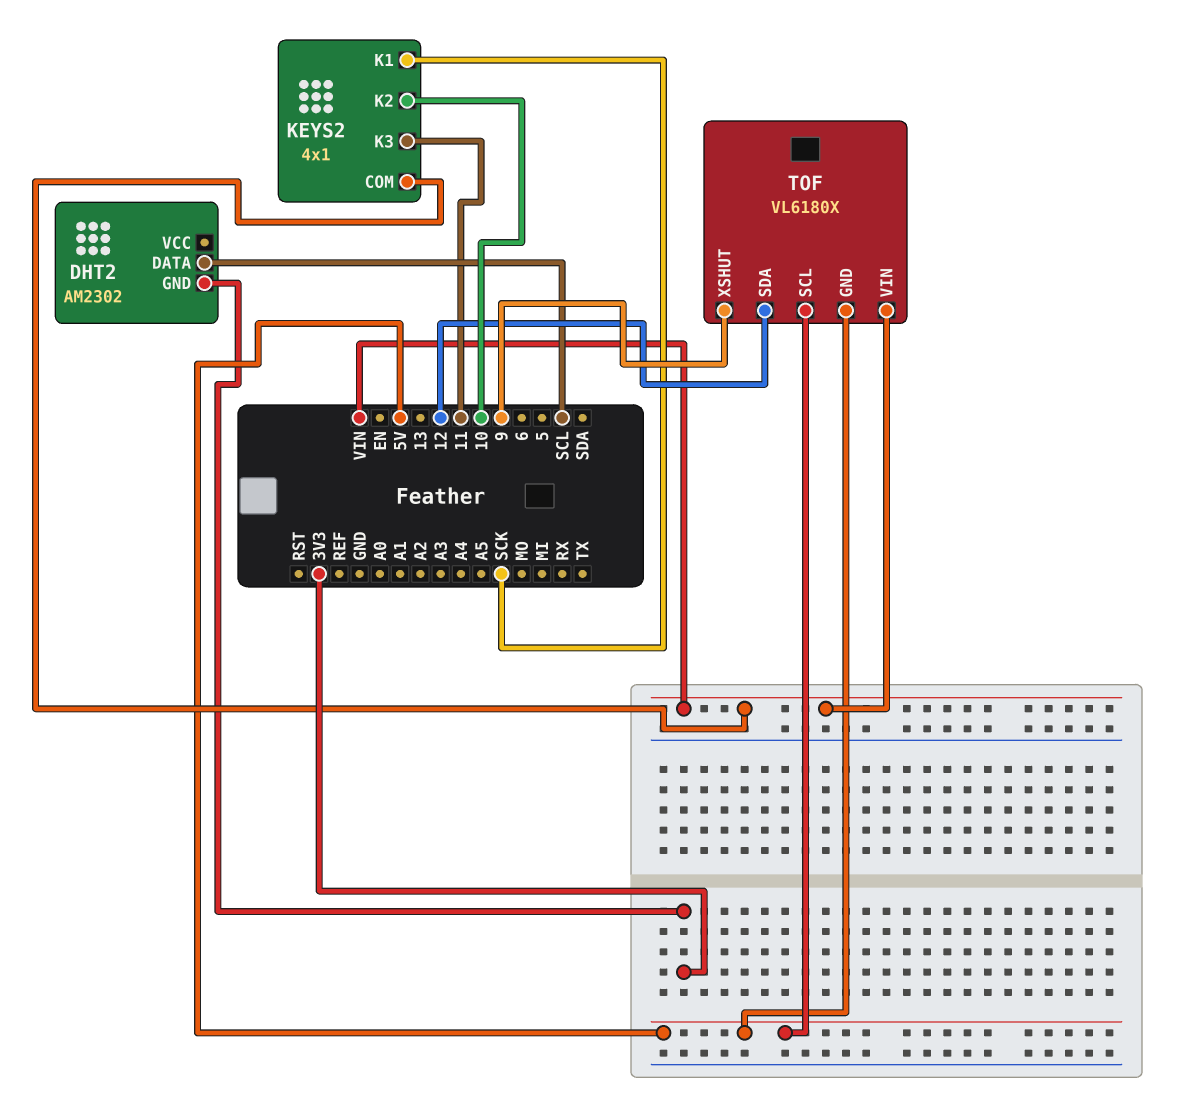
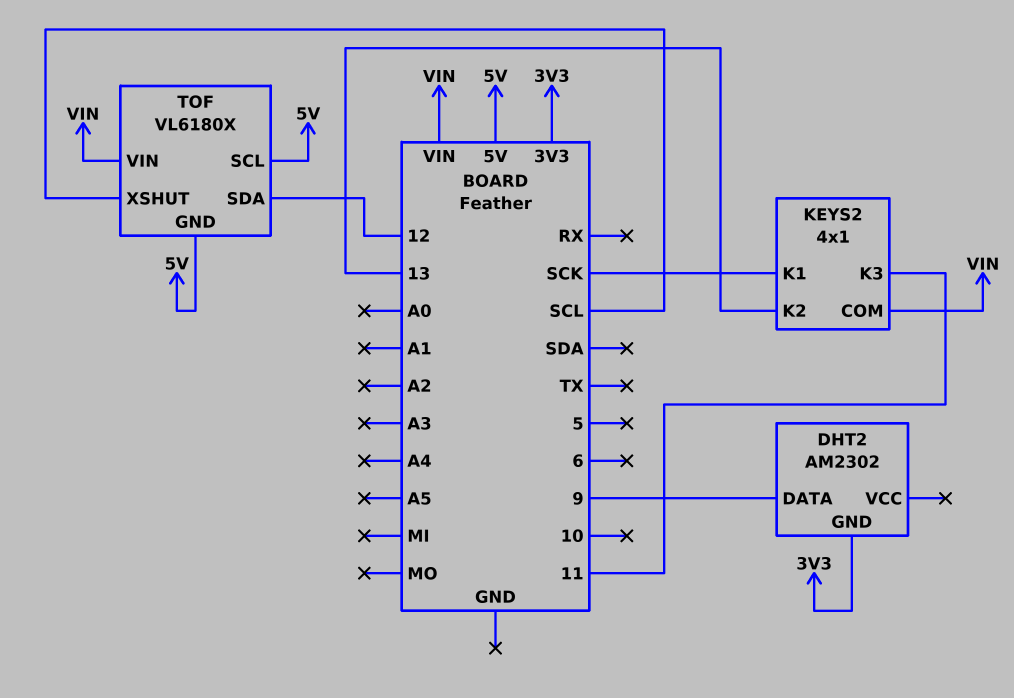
DHT2 pin DATA: SCL -> 9
KEYS2 pin K2: 10 -> 13
TOF pin XSHUT: 9 -> SCL

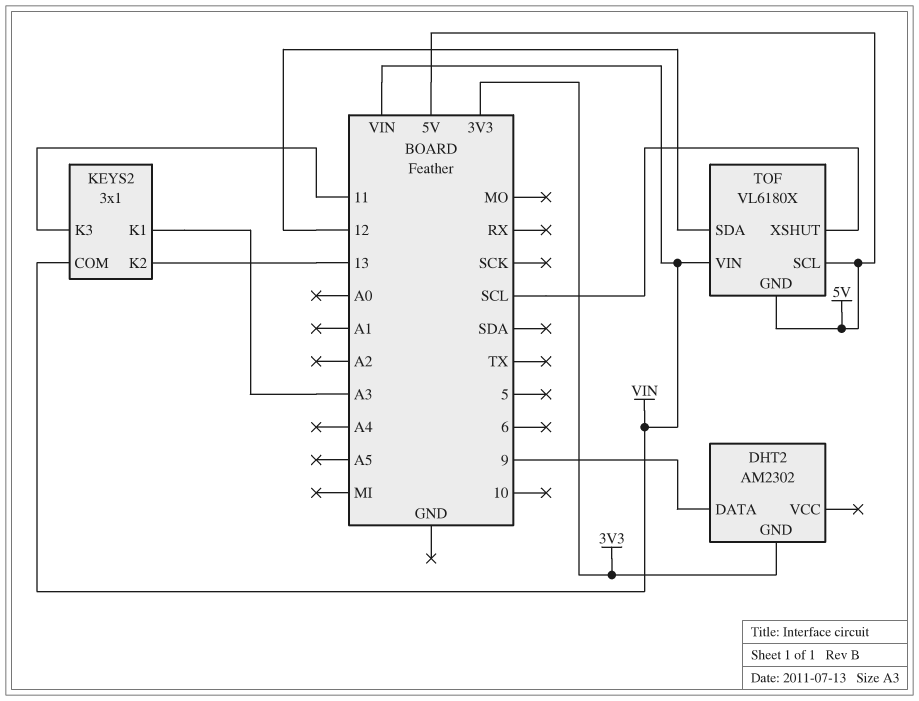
KEYS2: 4x1 -> 3x1
KEYS2 pin K1: SCK -> A3

